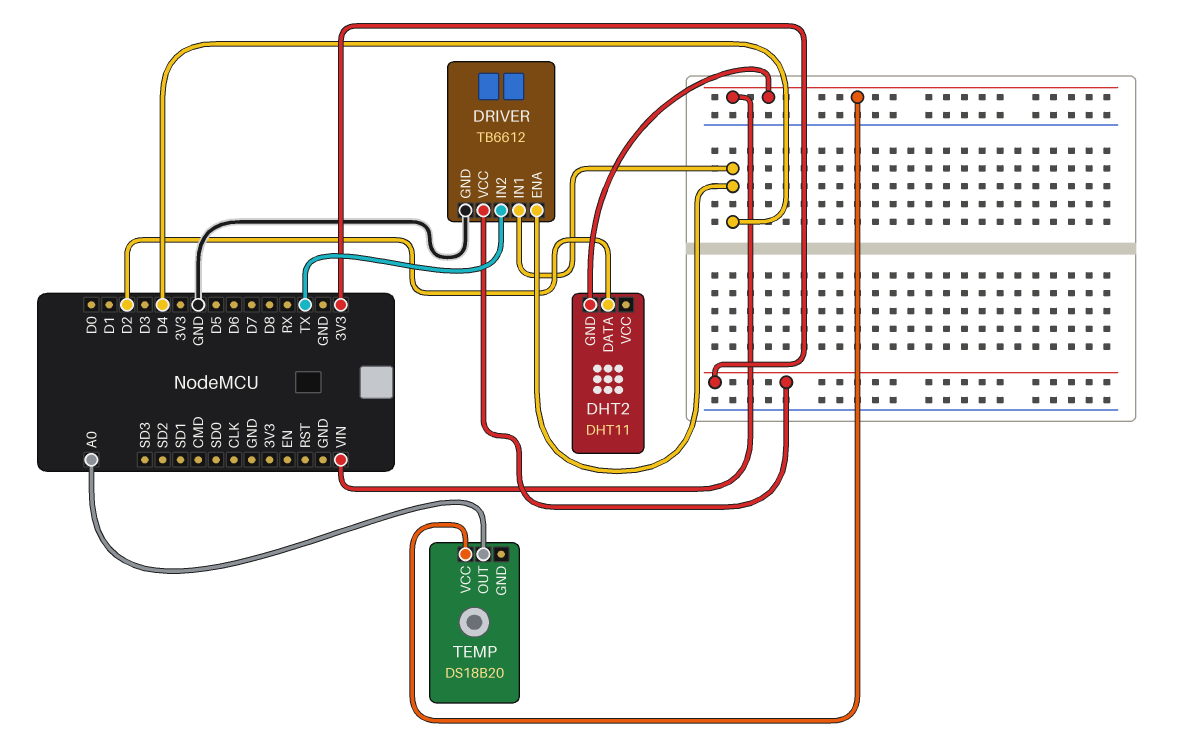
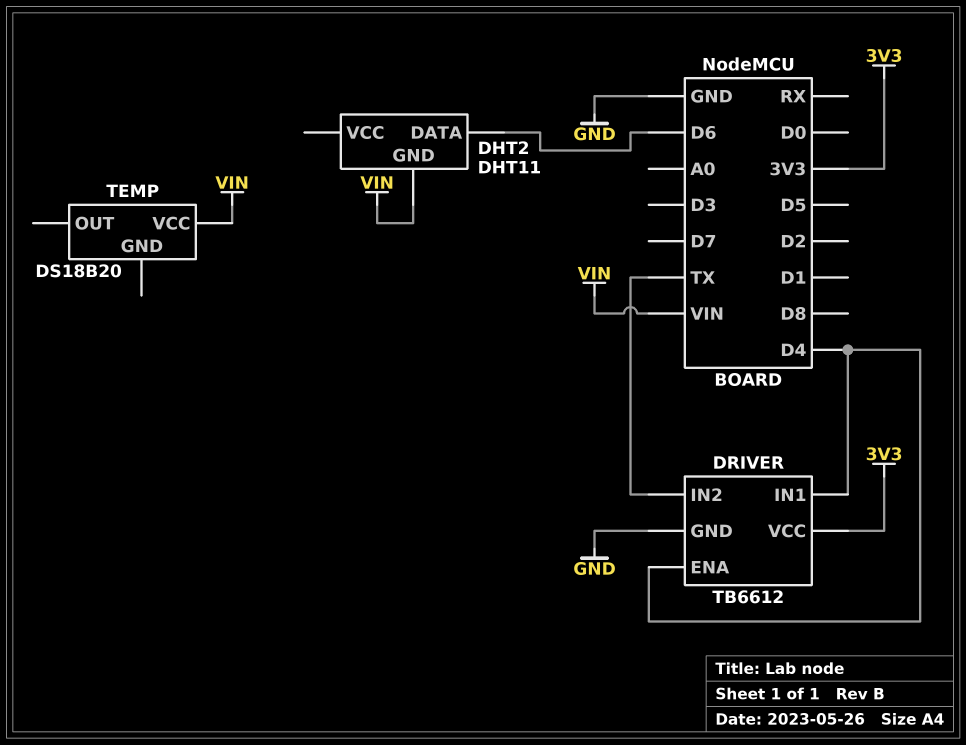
DHT2 pin DATA: D2 -> D6
TEMP pin OUT: A0 -> none

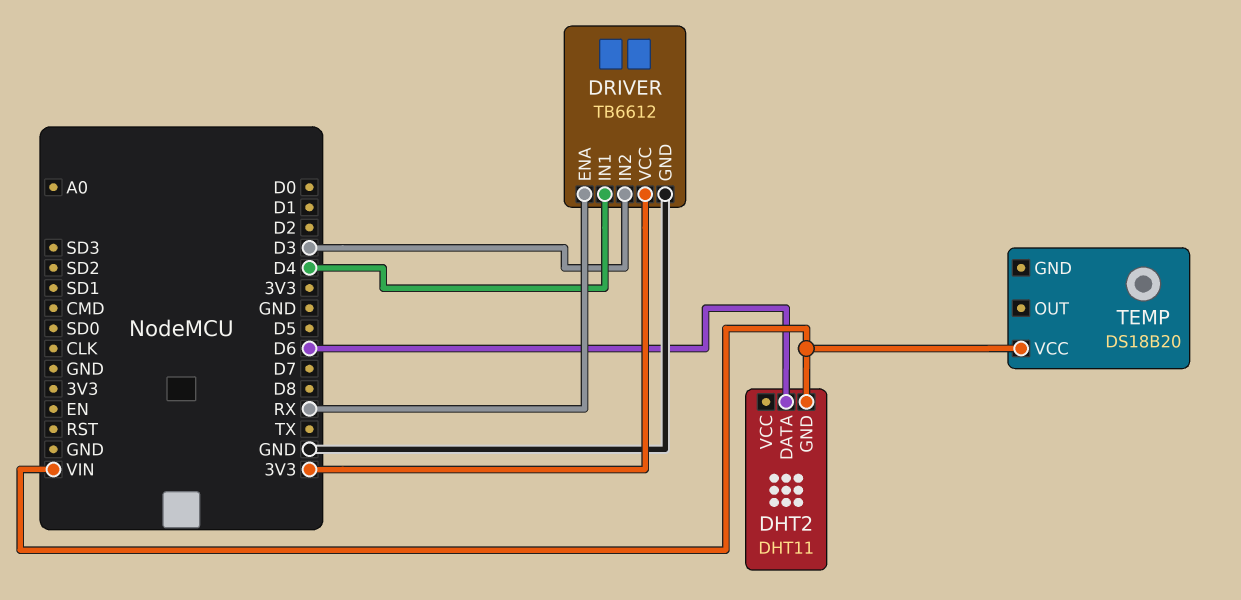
DRIVER pin ENA: D4 -> RX
DRIVER pin IN2: TX -> D3

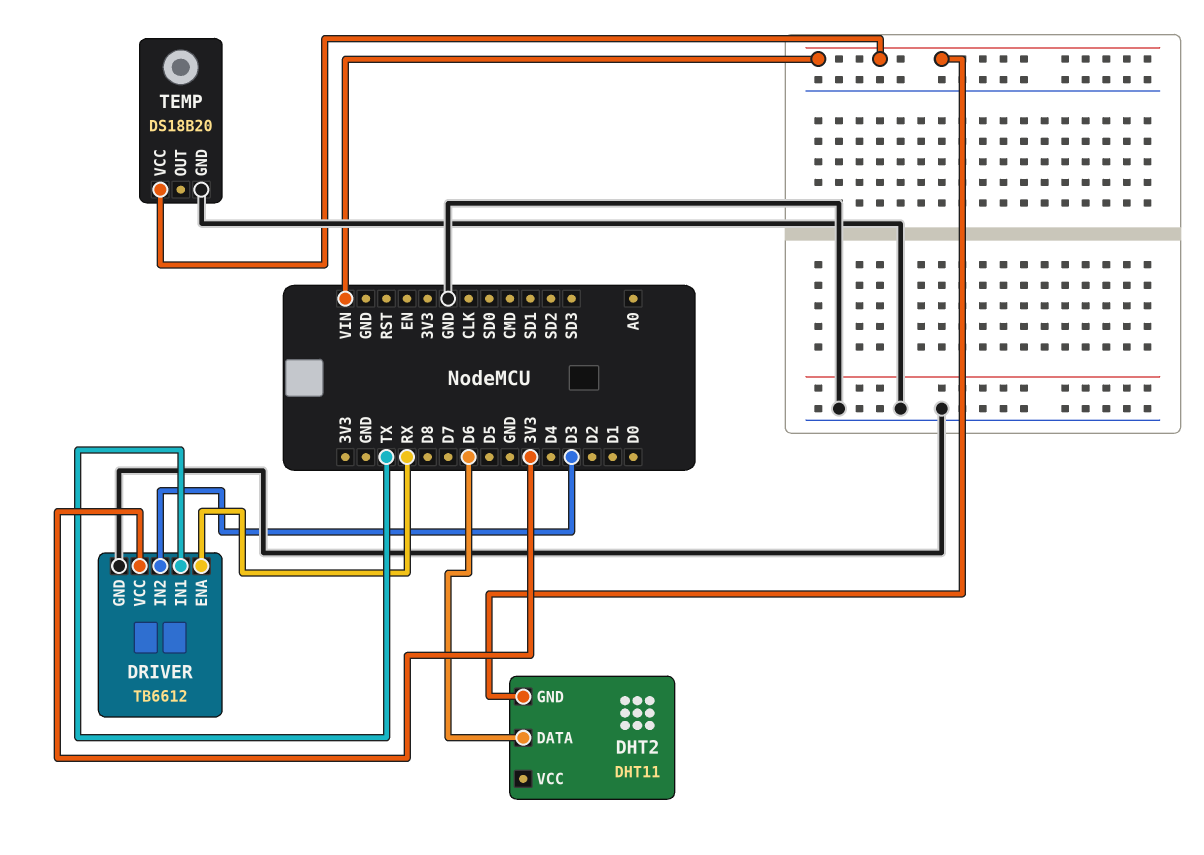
DRIVER pin IN1: D4 -> TX
TEMP pin GND: none -> GND

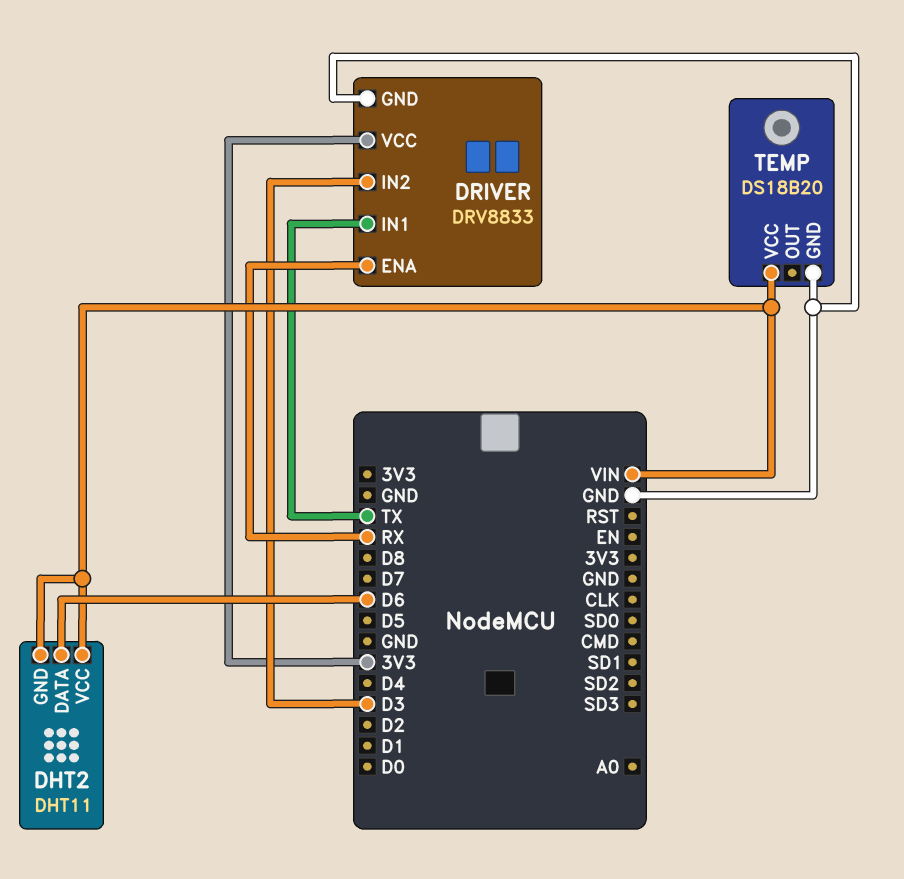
DHT2 pin VCC: none -> VIN
DRIVER: TB6612 -> DRV8833

